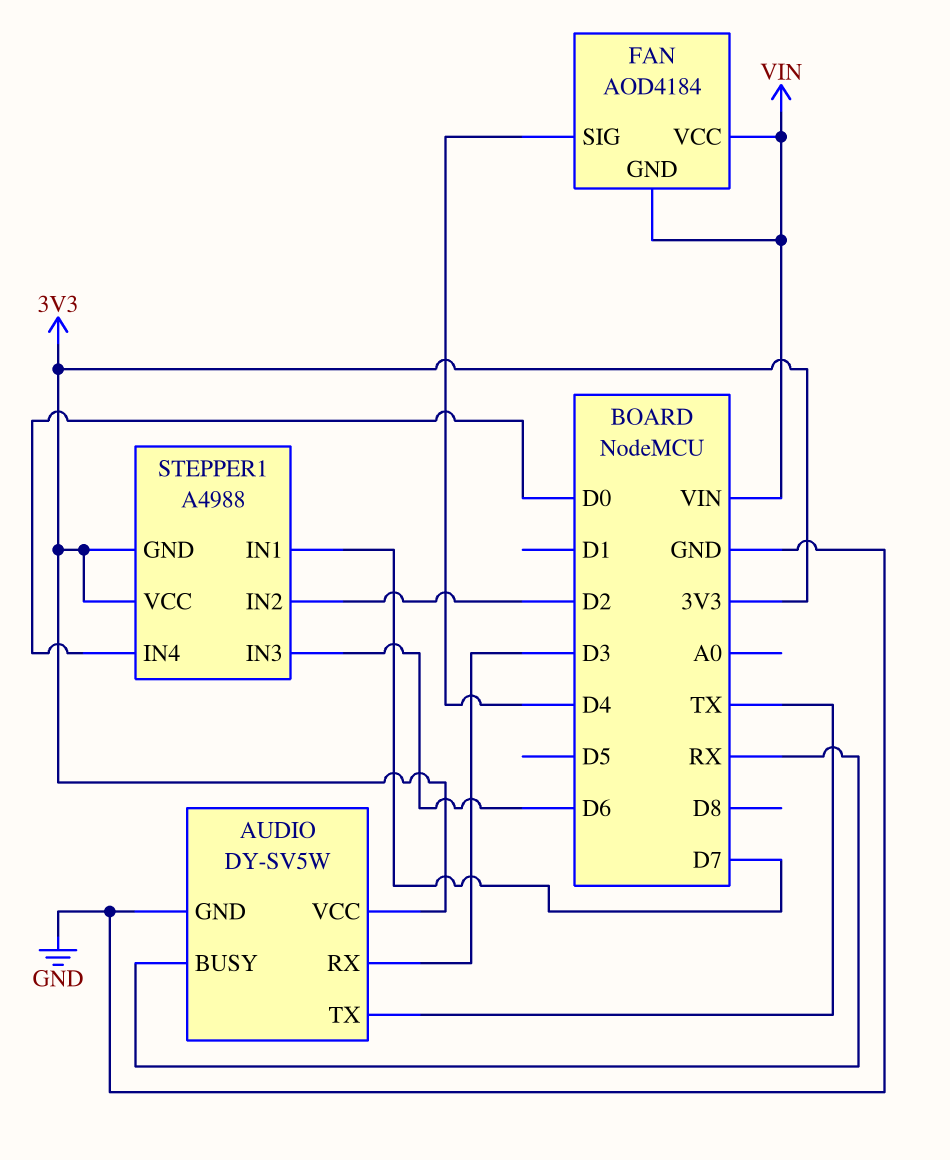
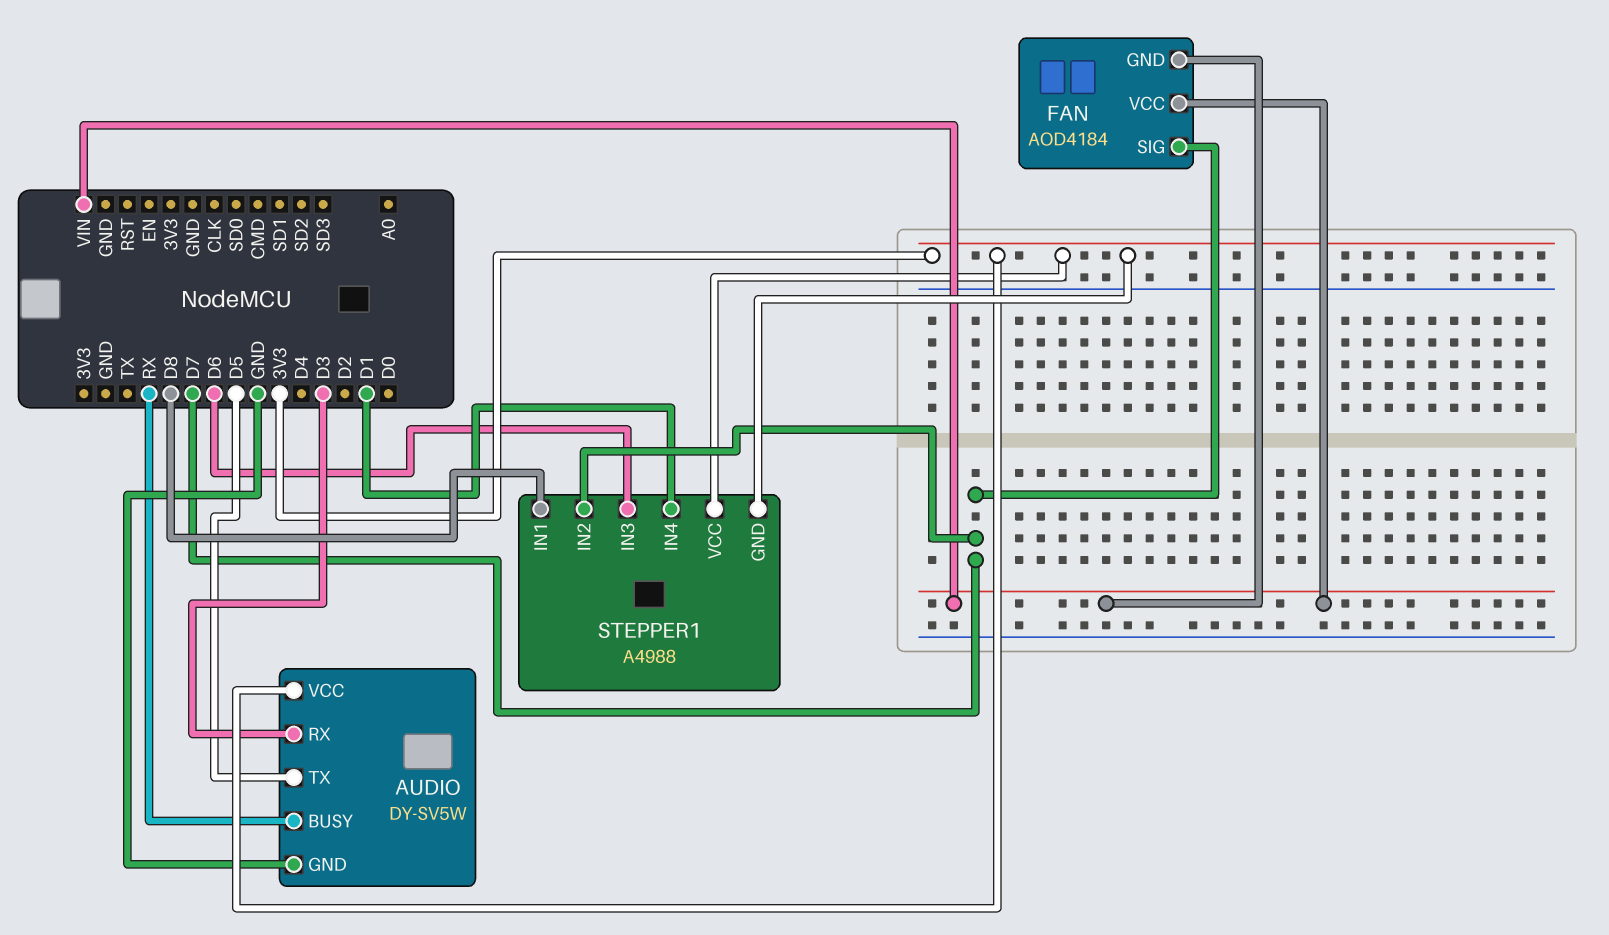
AUDIO pin TX: TX -> D5
FAN pin SIG: D4 -> D7
STEPPER1 pin IN1: D7 -> D8
STEPPER1 pin IN2: D2 -> D7
STEPPER1 pin IN4: D0 -> D1

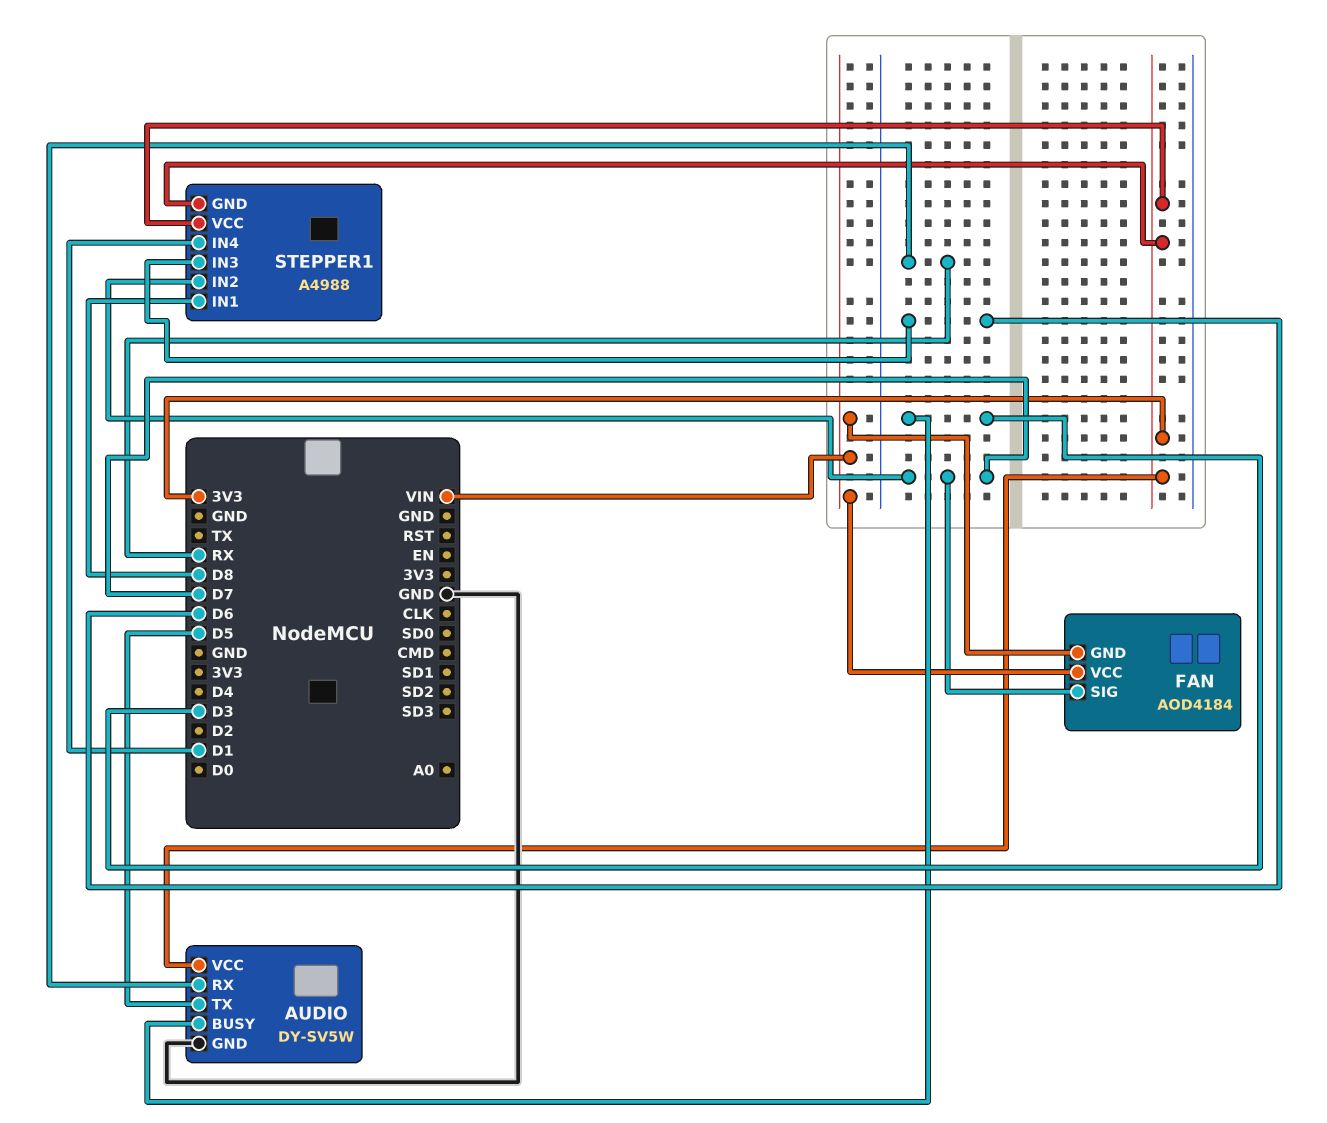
AUDIO pin BUSY: RX -> D3
AUDIO pin RX: D3 -> RX

